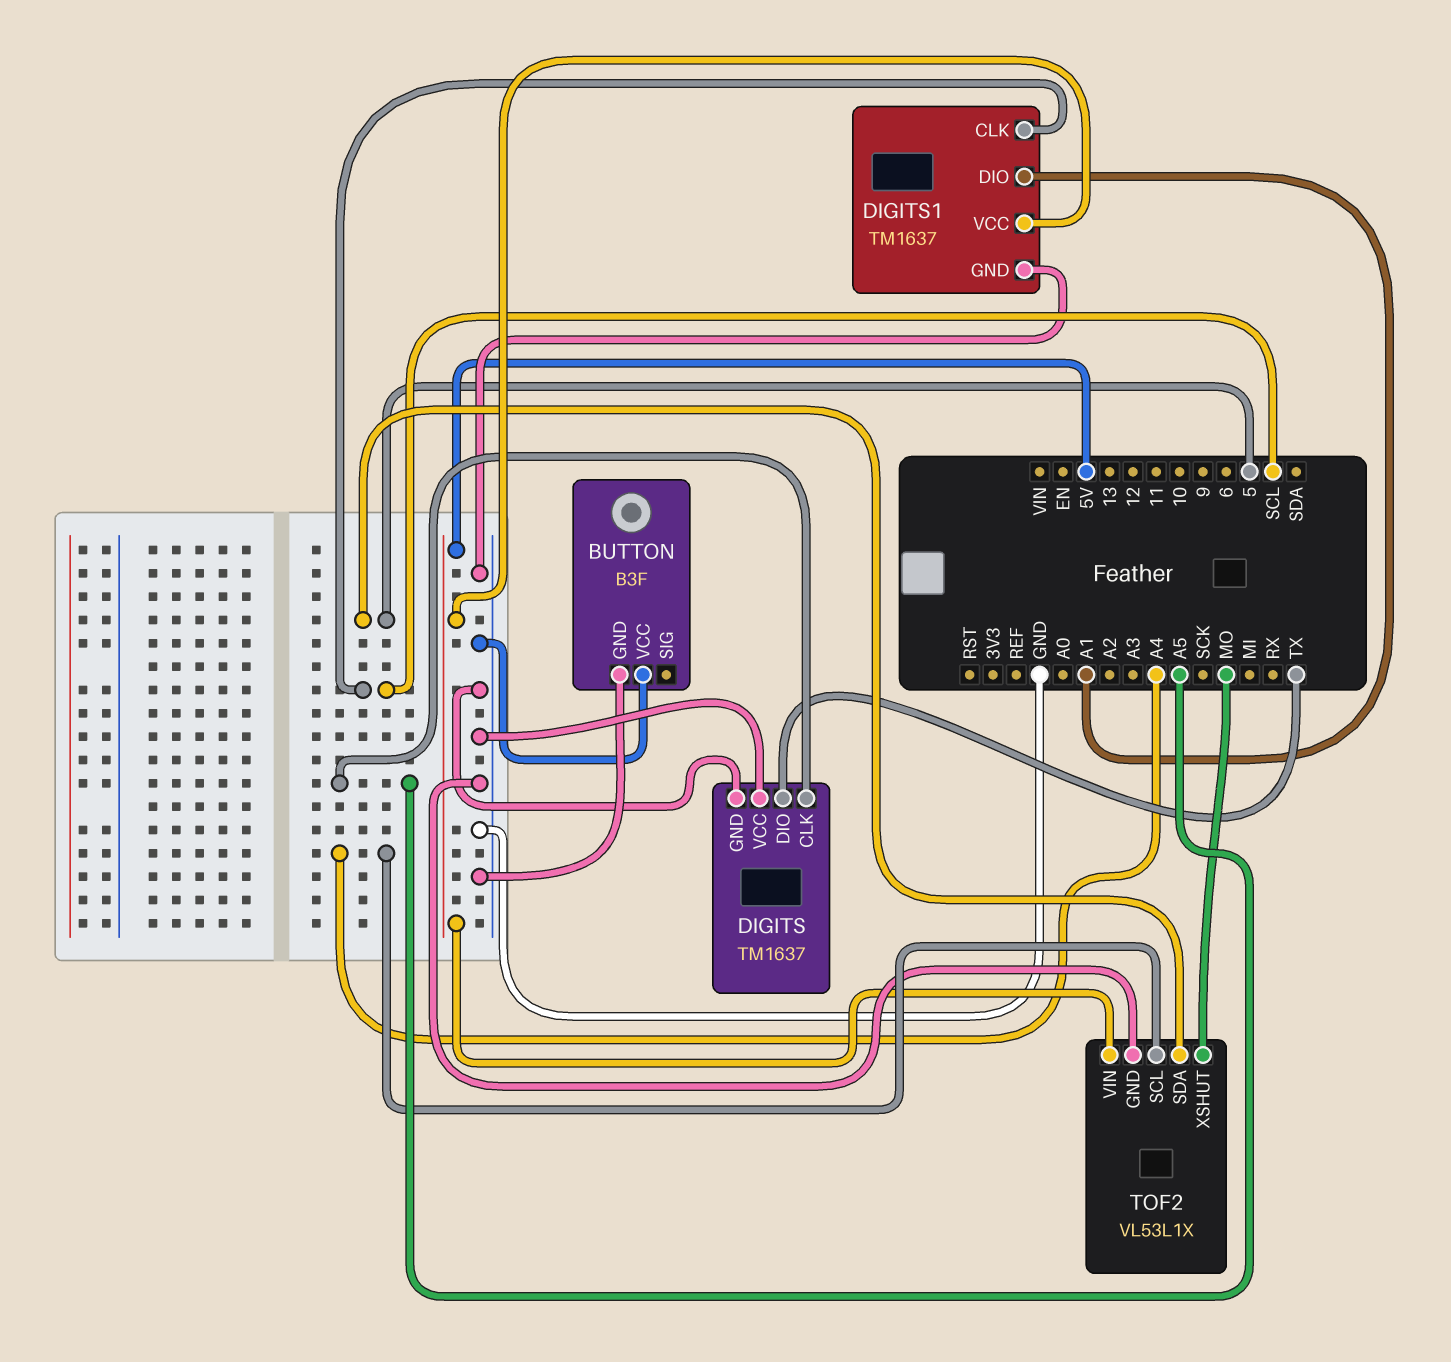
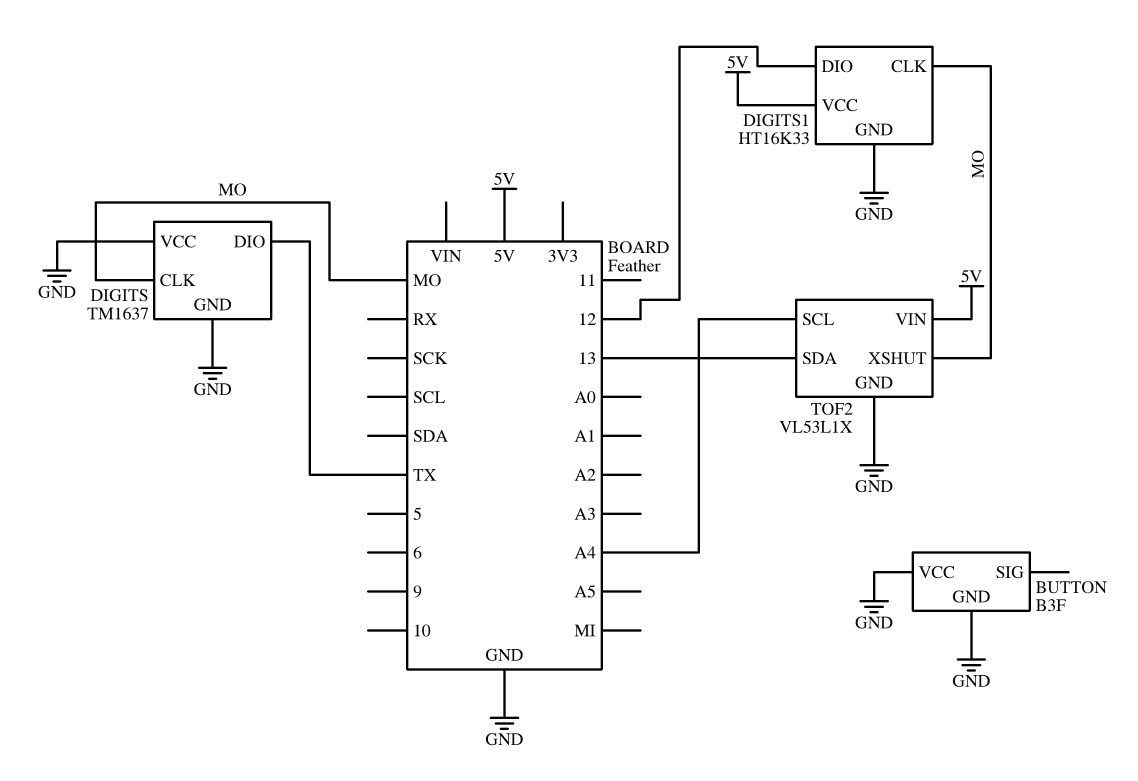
DIGITS pin CLK: A5 -> MO
DIGITS1: TM1637 -> HT16K33
DIGITS1 pin CLK: SCL -> MO
DIGITS1 pin DIO: A1 -> 12
TOF2 pin SDA: 5 -> 13

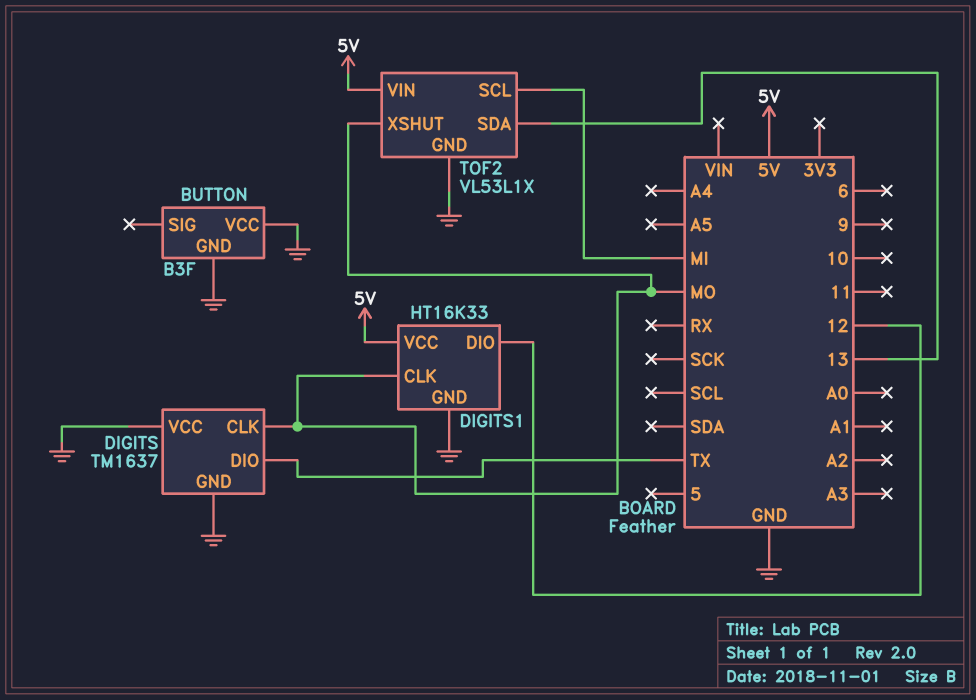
TOF2 pin SCL: A4 -> MI

